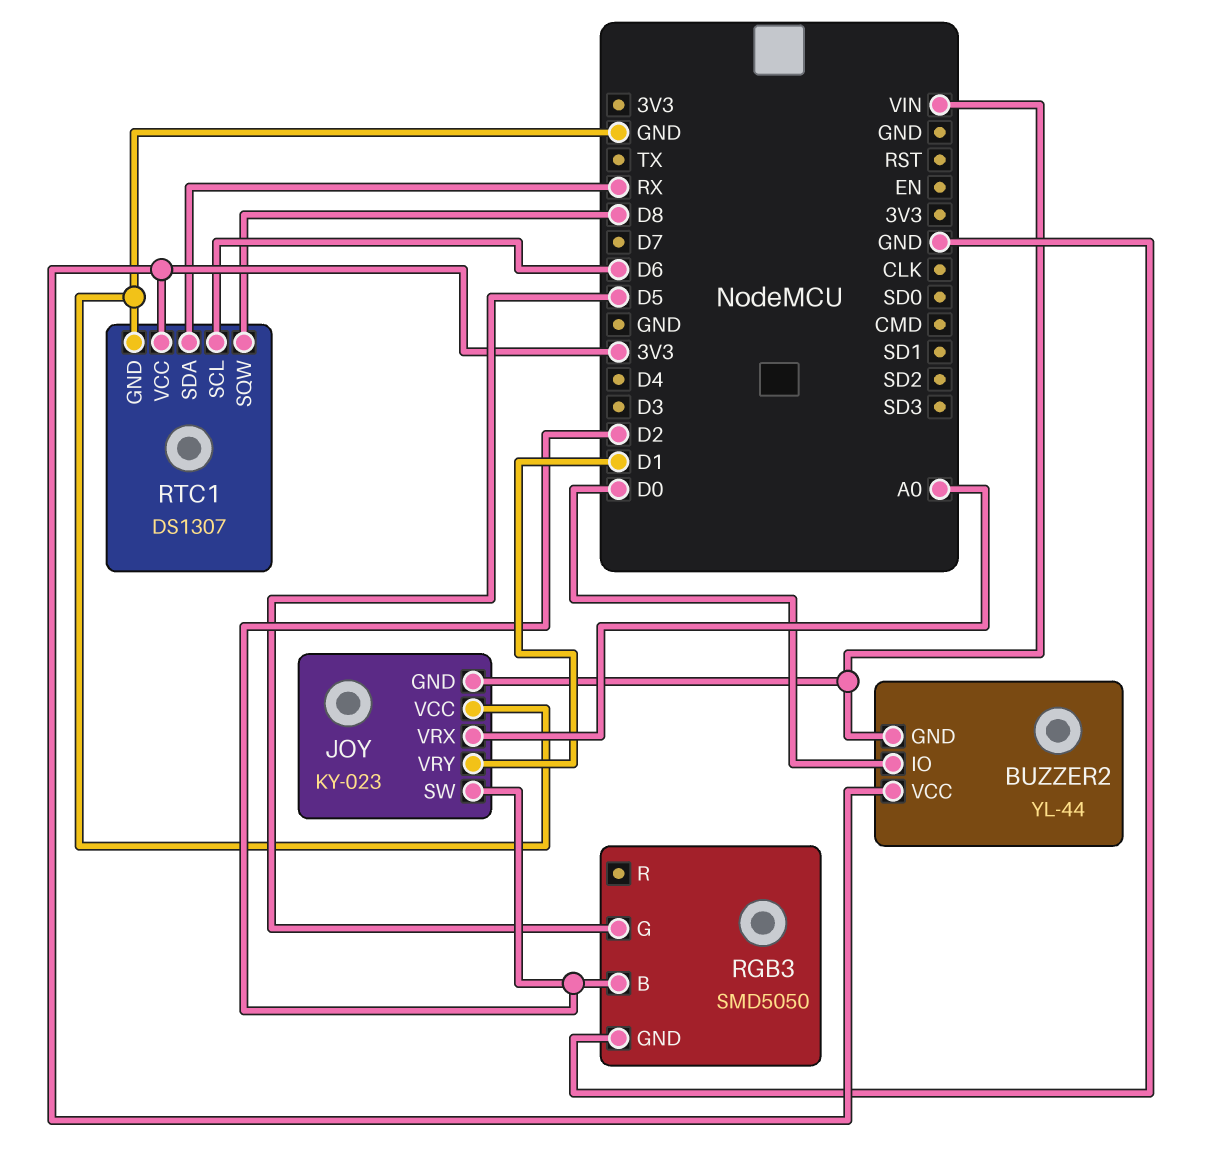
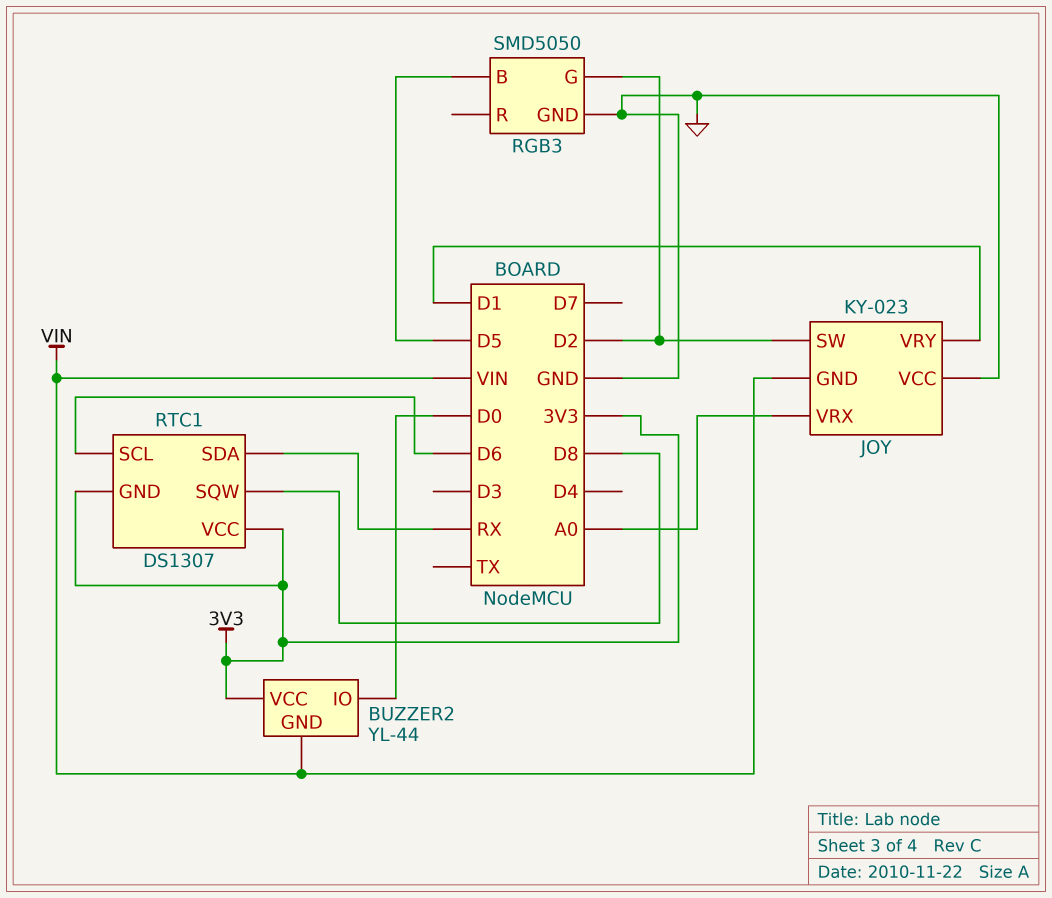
RGB3 pin B: D2 -> D5
RGB3 pin G: D5 -> D2
RTC1 pin GND: GND -> 3V3

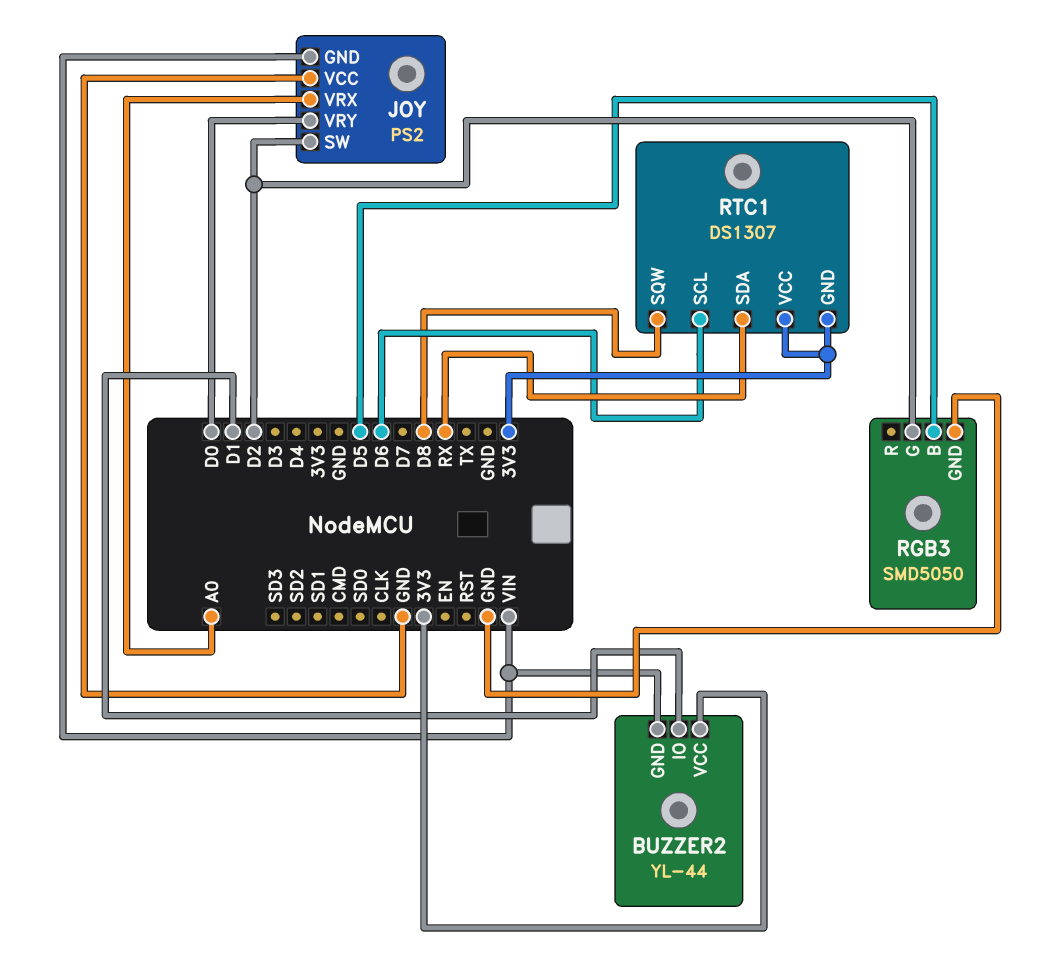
BUZZER2 pin IO: D0 -> D1
JOY: KY-023 -> PS2
JOY pin VRY: D1 -> D0

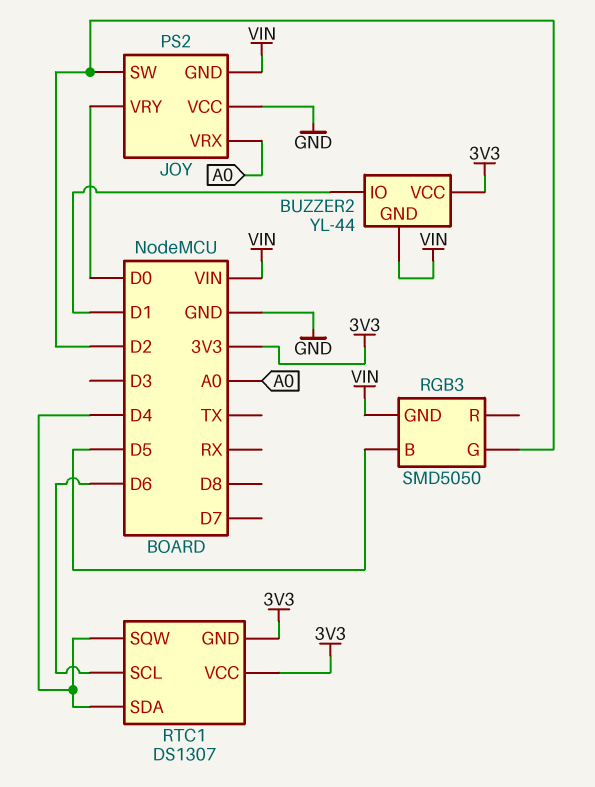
RGB3 pin GND: GND -> VIN
RTC1 pin SDA: RX -> D4
RTC1 pin SQW: D8 -> D4

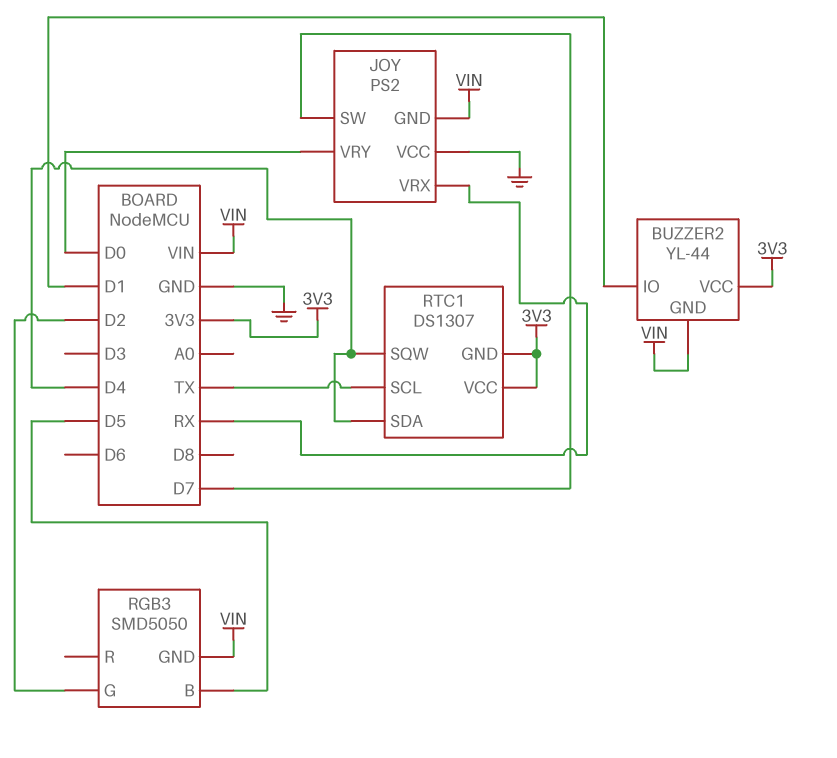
JOY pin SW: D2 -> D7
JOY pin VRX: A0 -> RX
RTC1 pin SCL: D6 -> TX

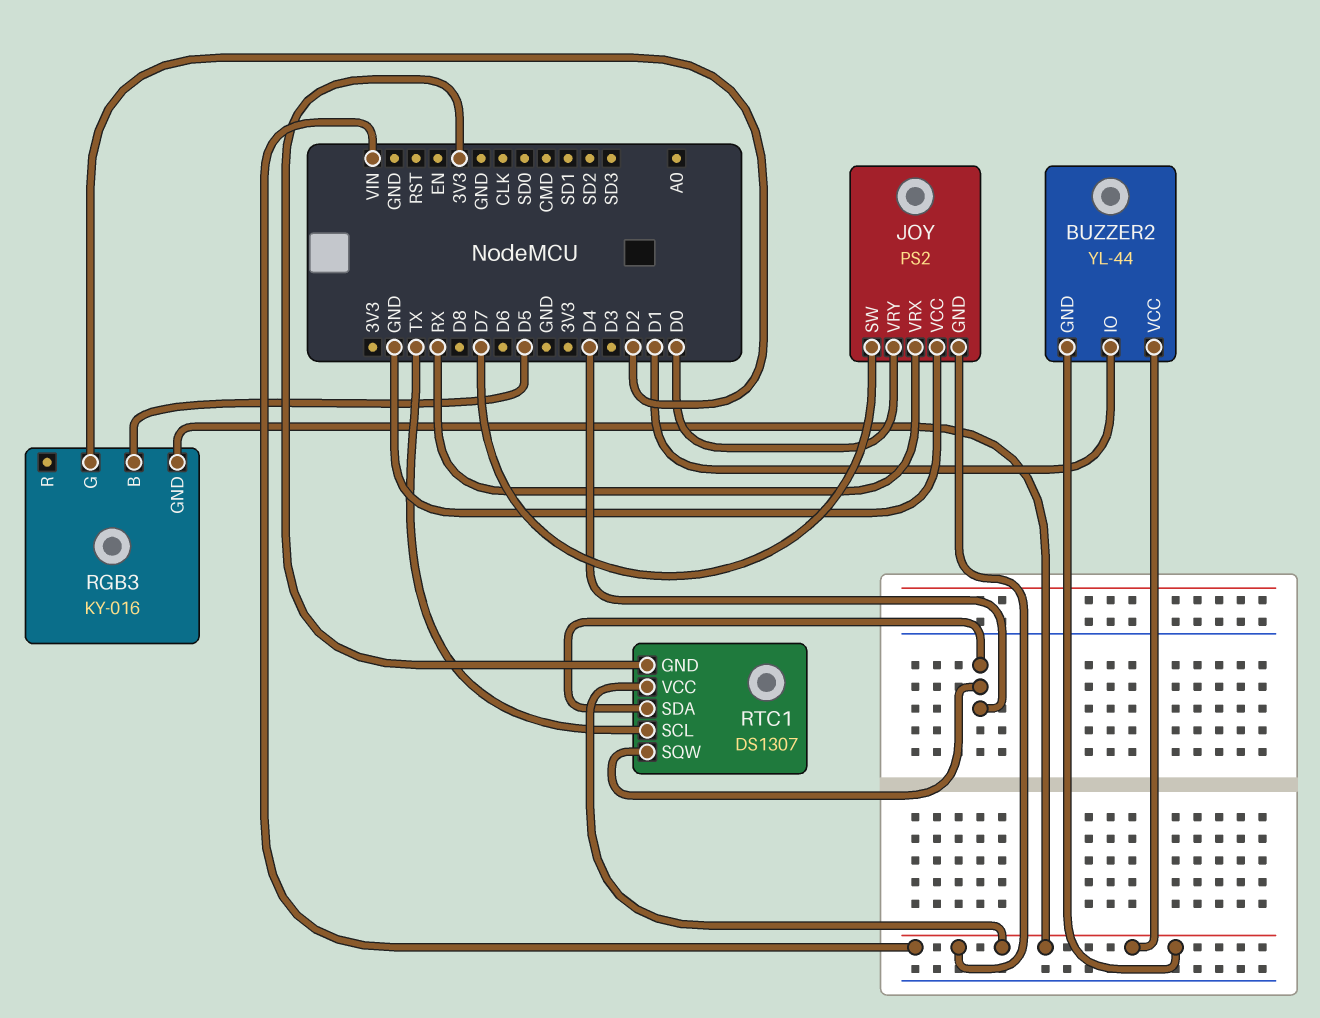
BUZZER2 pin VCC: 3V3 -> VIN
RGB3: SMD5050 -> KY-016
RTC1 pin VCC: 3V3 -> VIN

